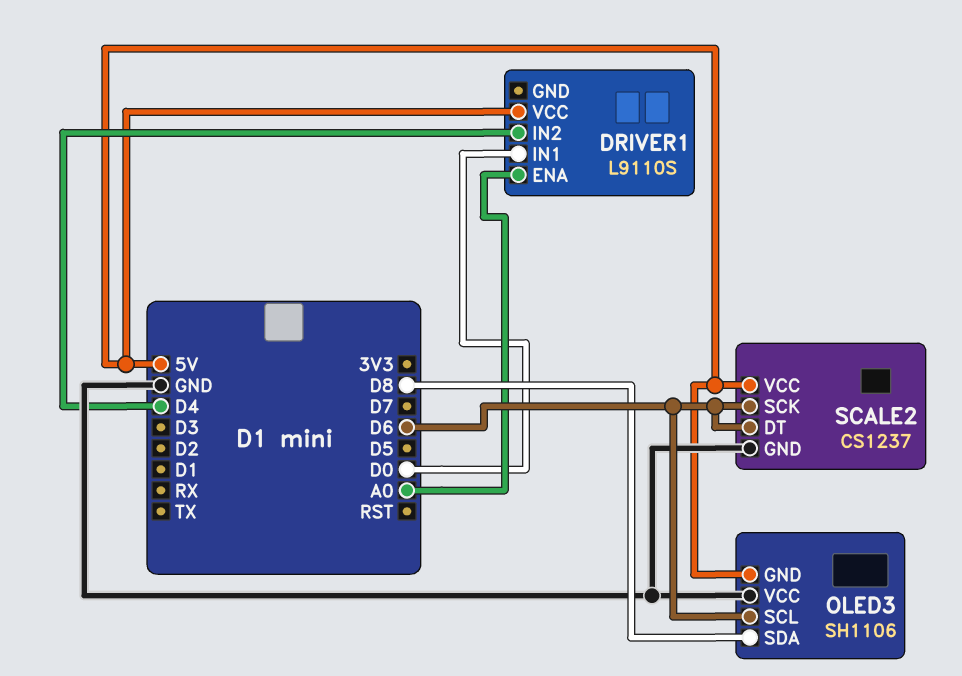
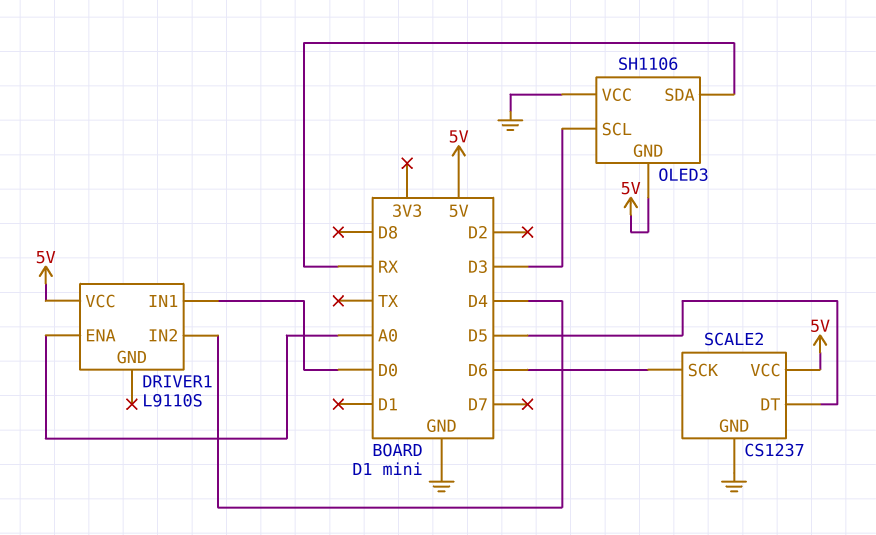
OLED3 pin SCL: D6 -> D3
OLED3 pin SDA: D8 -> RX
SCALE2 pin DT: D6 -> D5

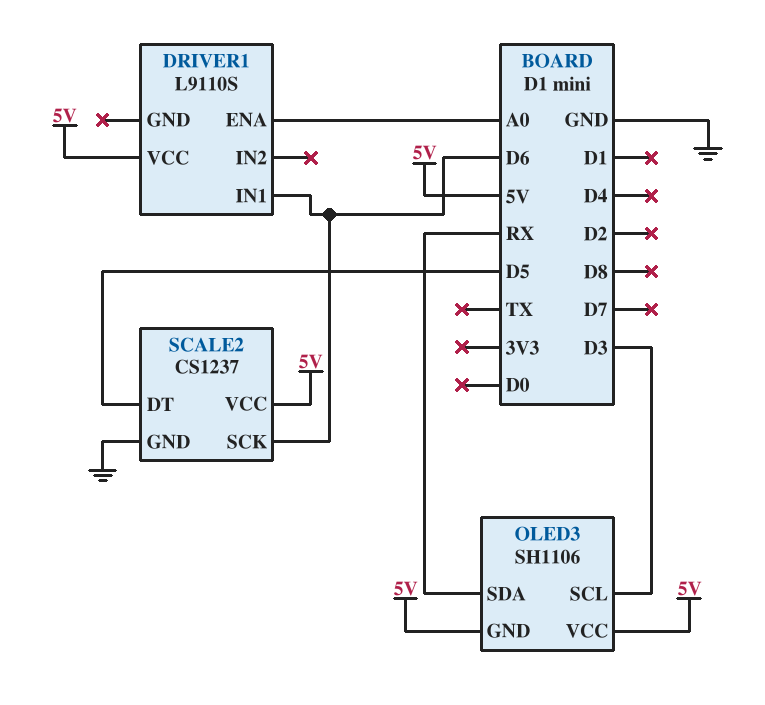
DRIVER1 pin IN1: D0 -> D6
DRIVER1 pin IN2: D4 -> none
OLED3 pin VCC: GND -> 5V

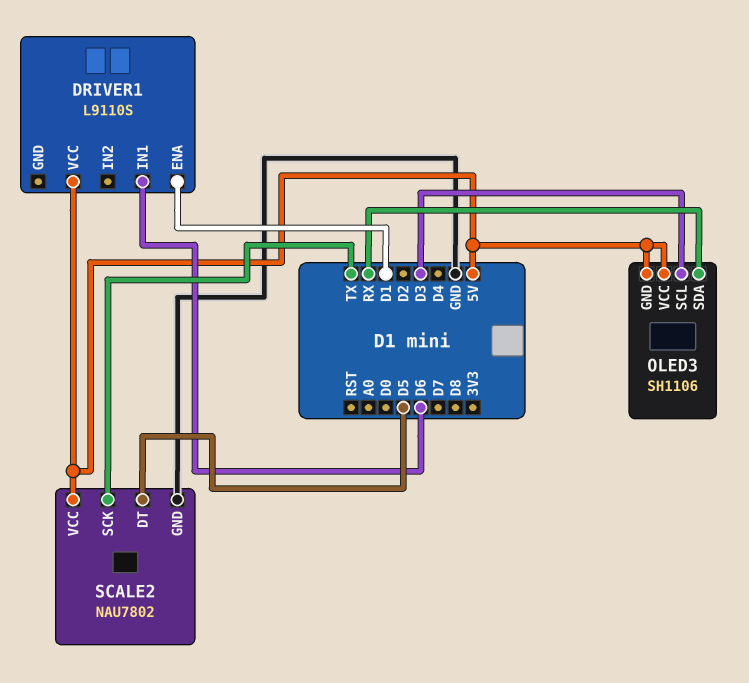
DRIVER1 pin ENA: A0 -> D1
SCALE2: CS1237 -> NAU7802
SCALE2 pin SCK: D6 -> TX

